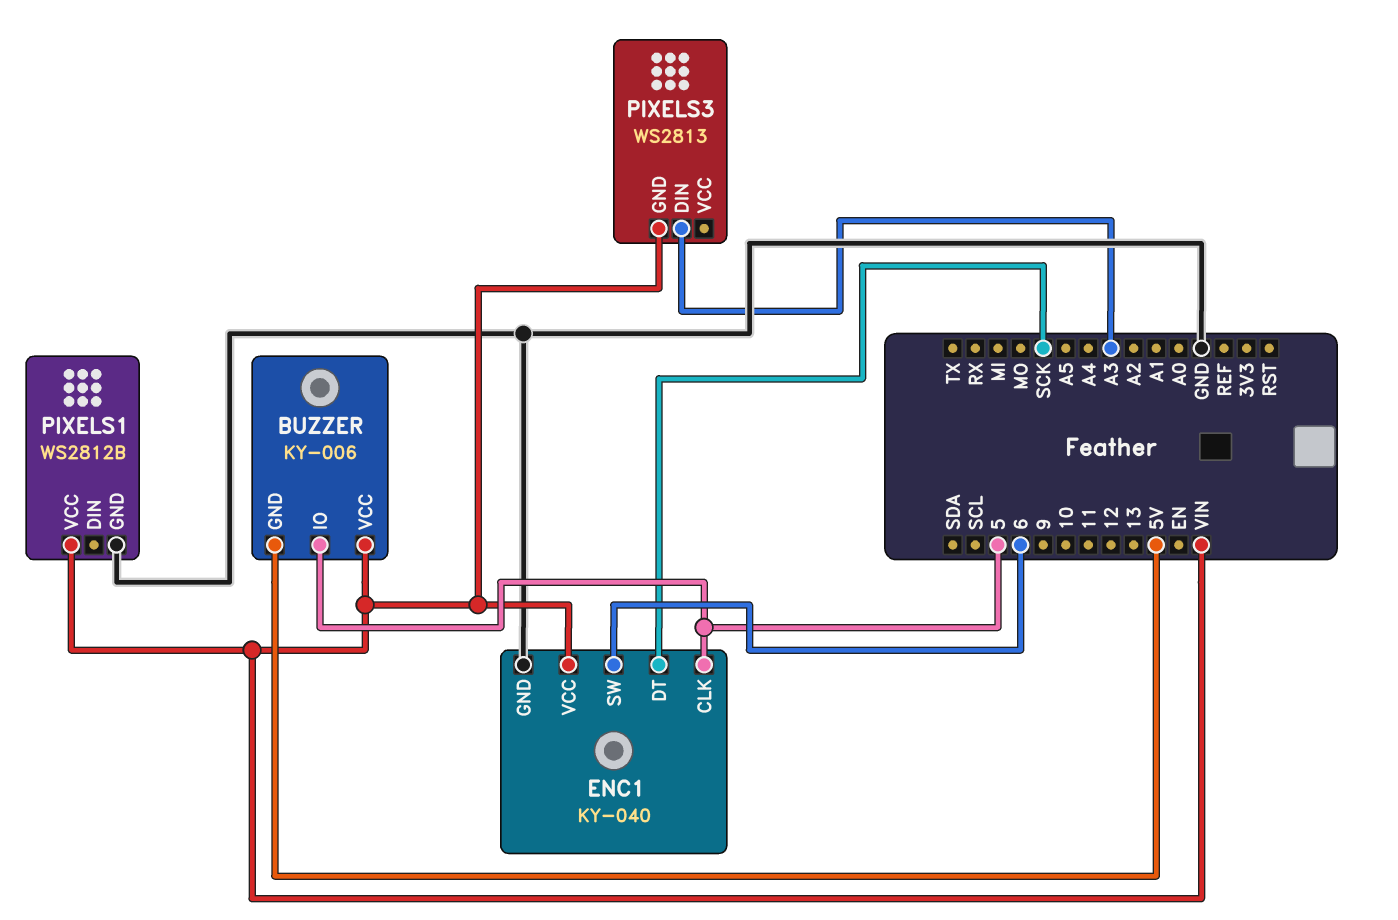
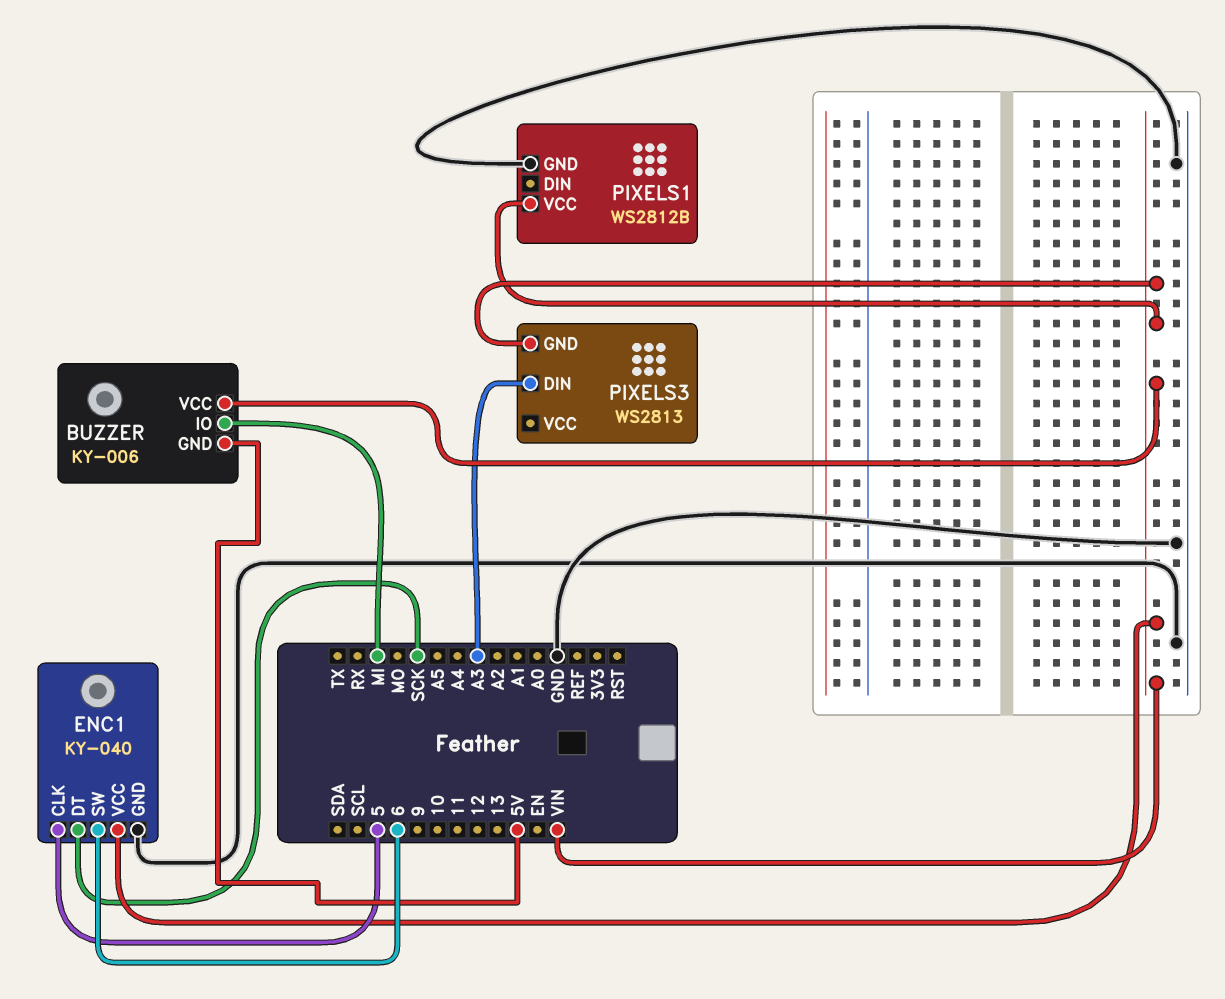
BUZZER pin IO: 5 -> MI

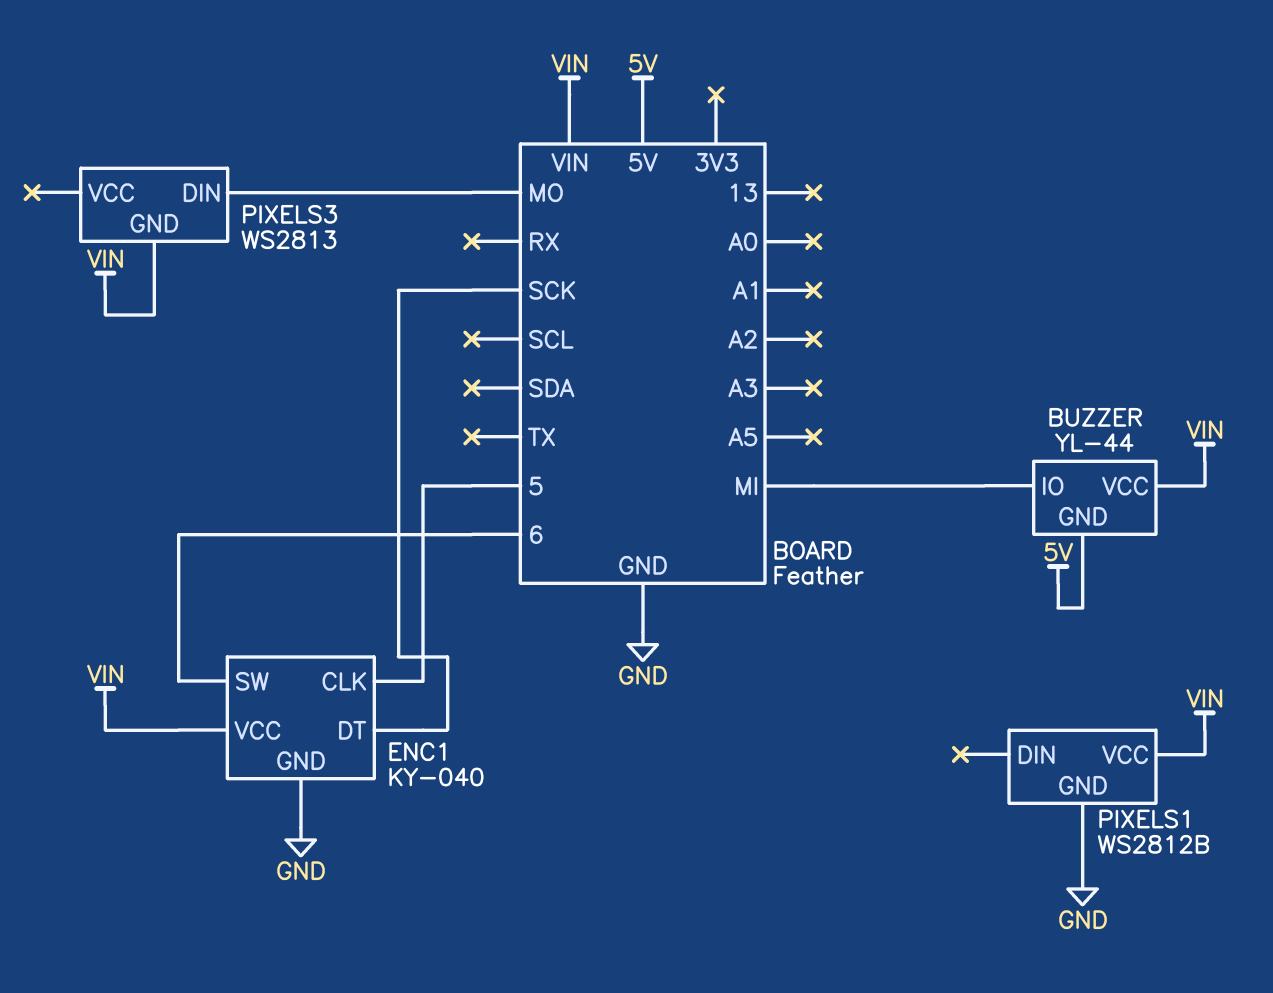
BUZZER: KY-006 -> YL-44
PIXELS3 pin DIN: A3 -> MO

